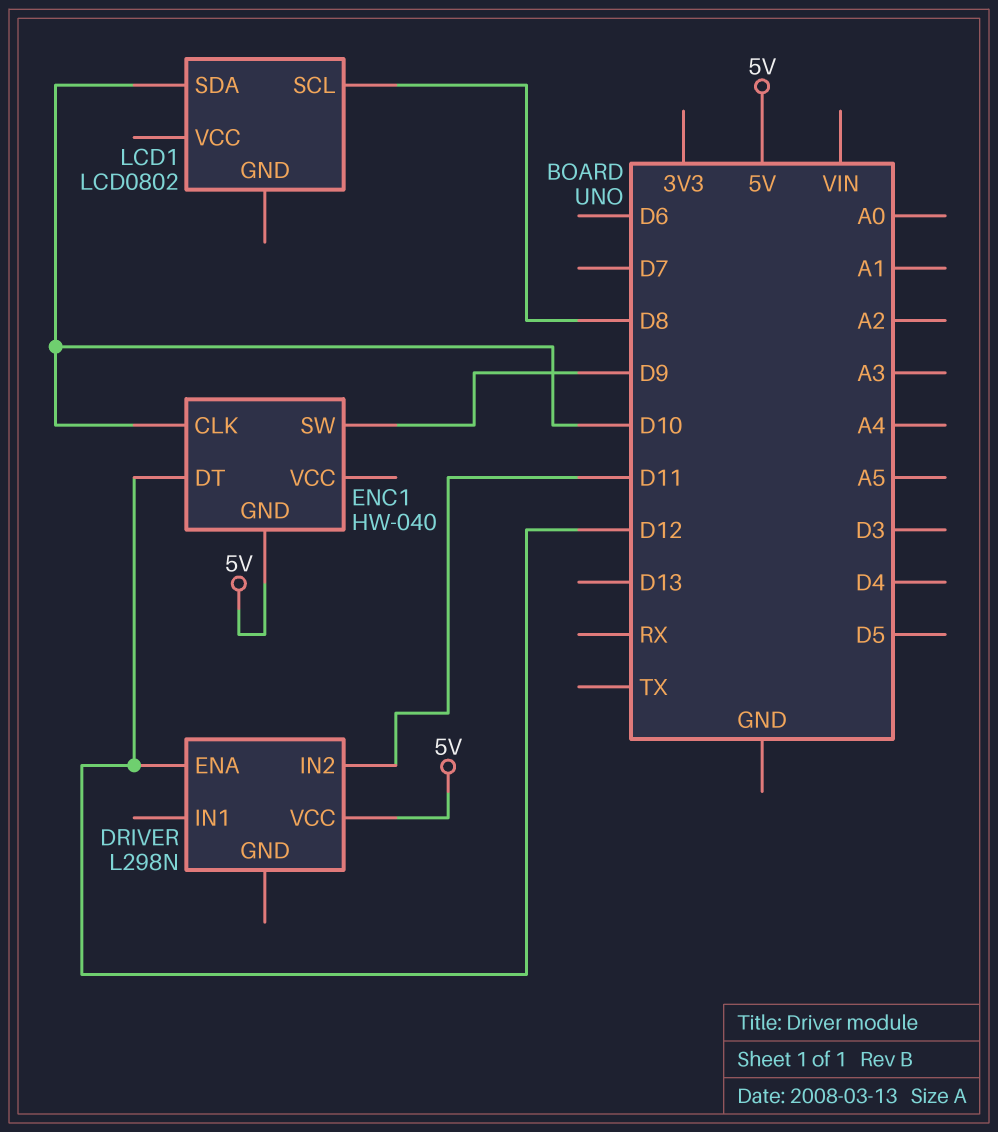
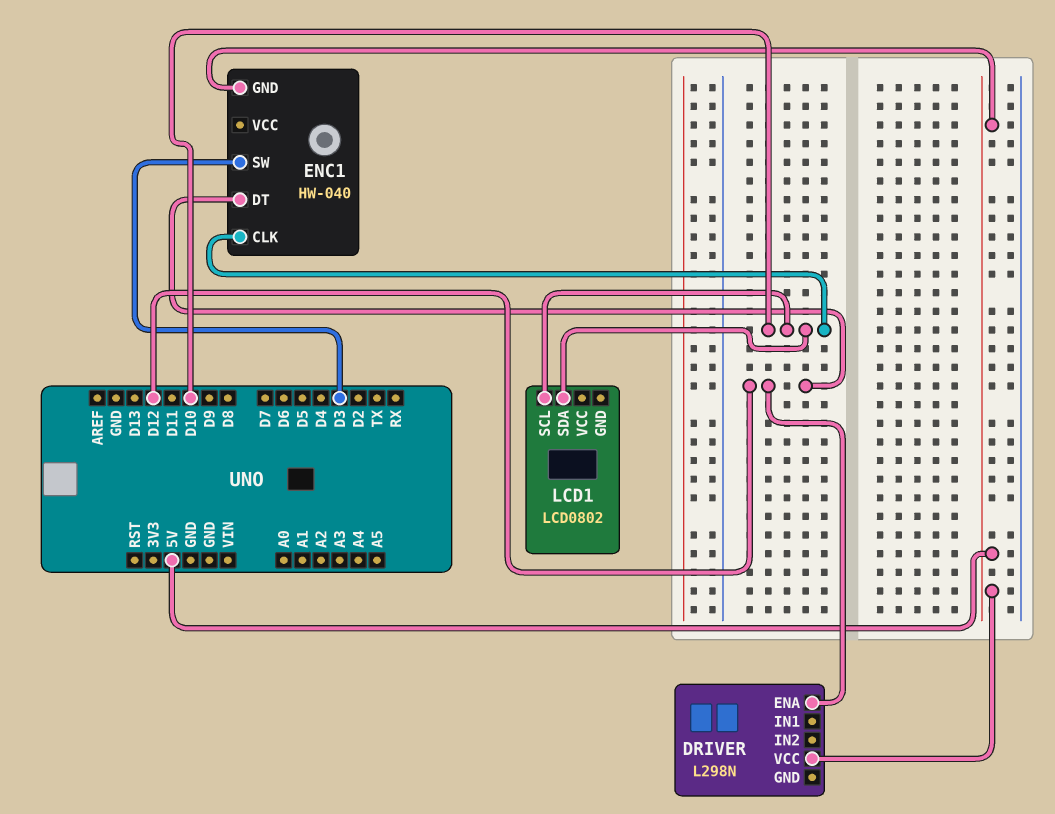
DRIVER pin IN2: D11 -> none
ENC1 pin SW: D9 -> D3
LCD1 pin SCL: D8 -> D10

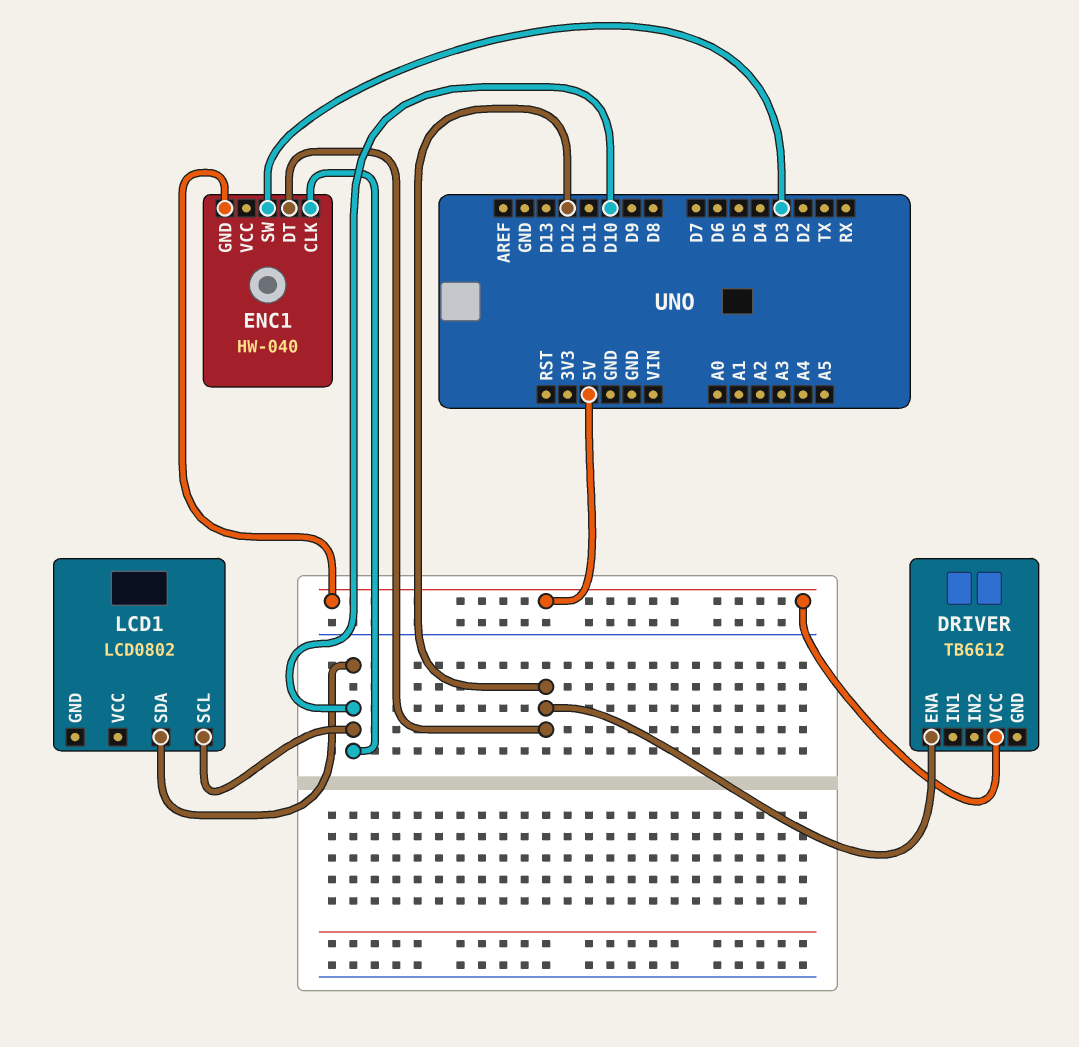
DRIVER: L298N -> TB6612

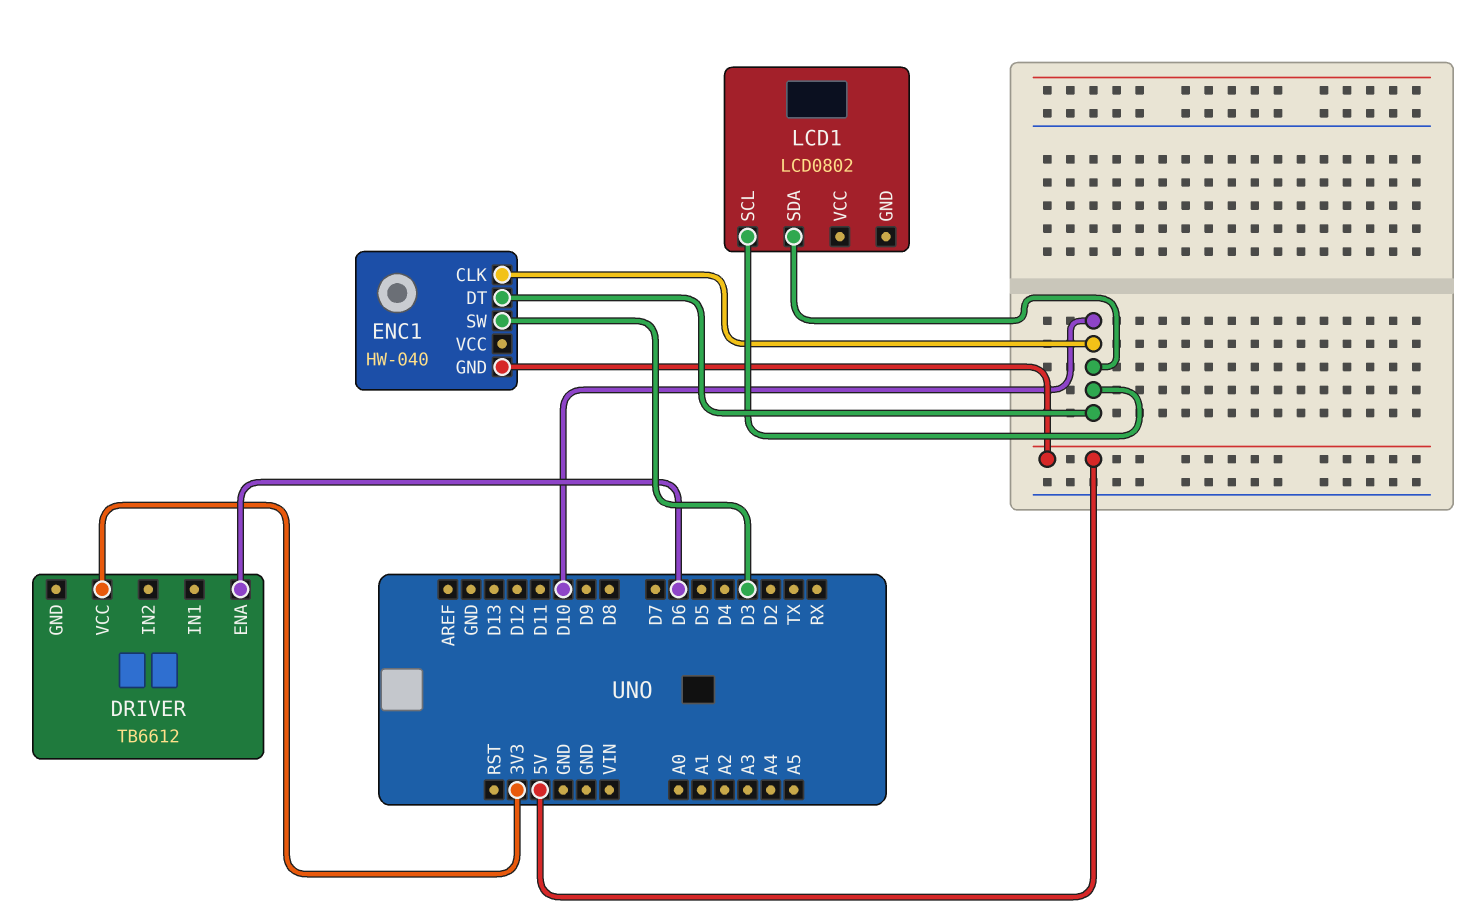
DRIVER pin ENA: D12 -> D6
DRIVER pin VCC: 5V -> 3V3
ENC1 pin DT: D12 -> D10

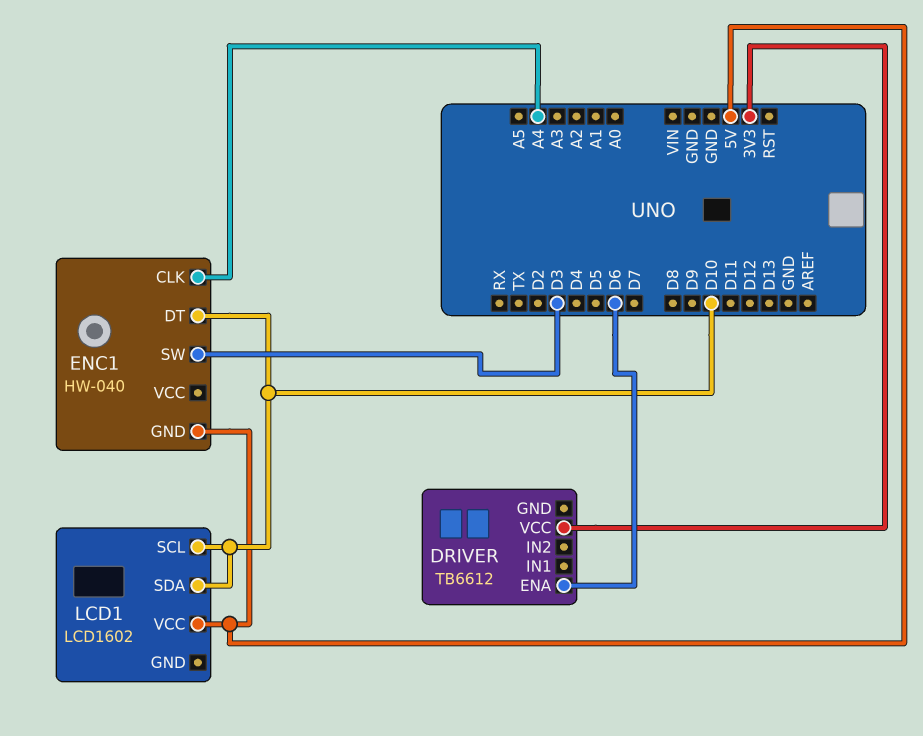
ENC1 pin CLK: D10 -> A4
LCD1: LCD0802 -> LCD1602
LCD1 pin VCC: none -> 5V

